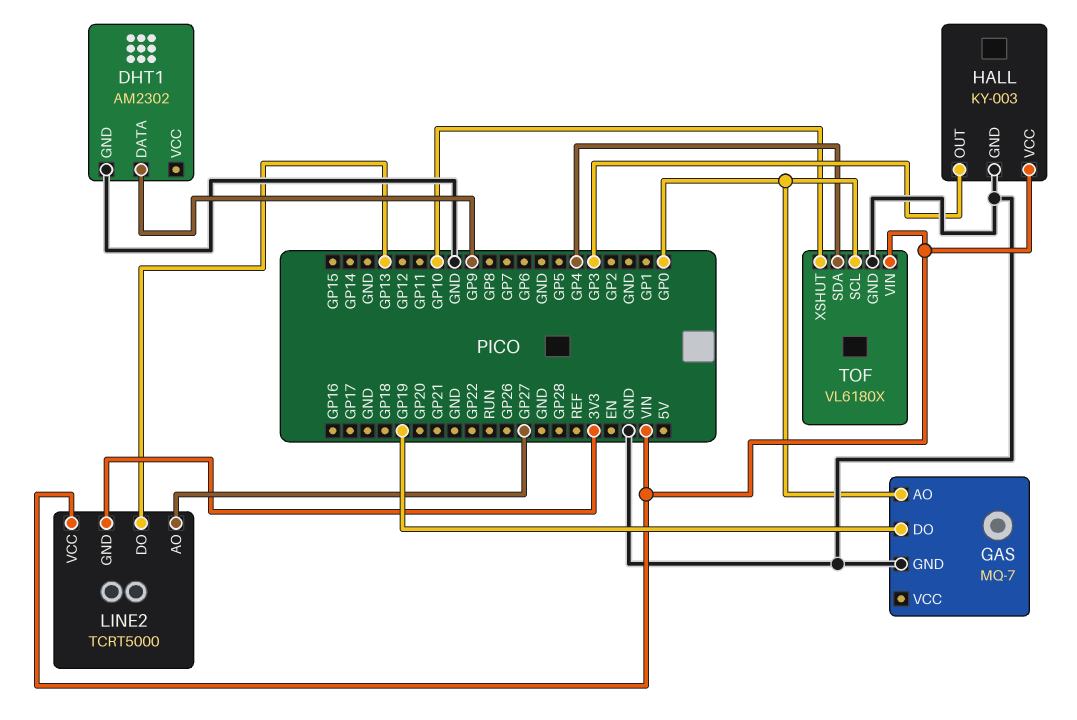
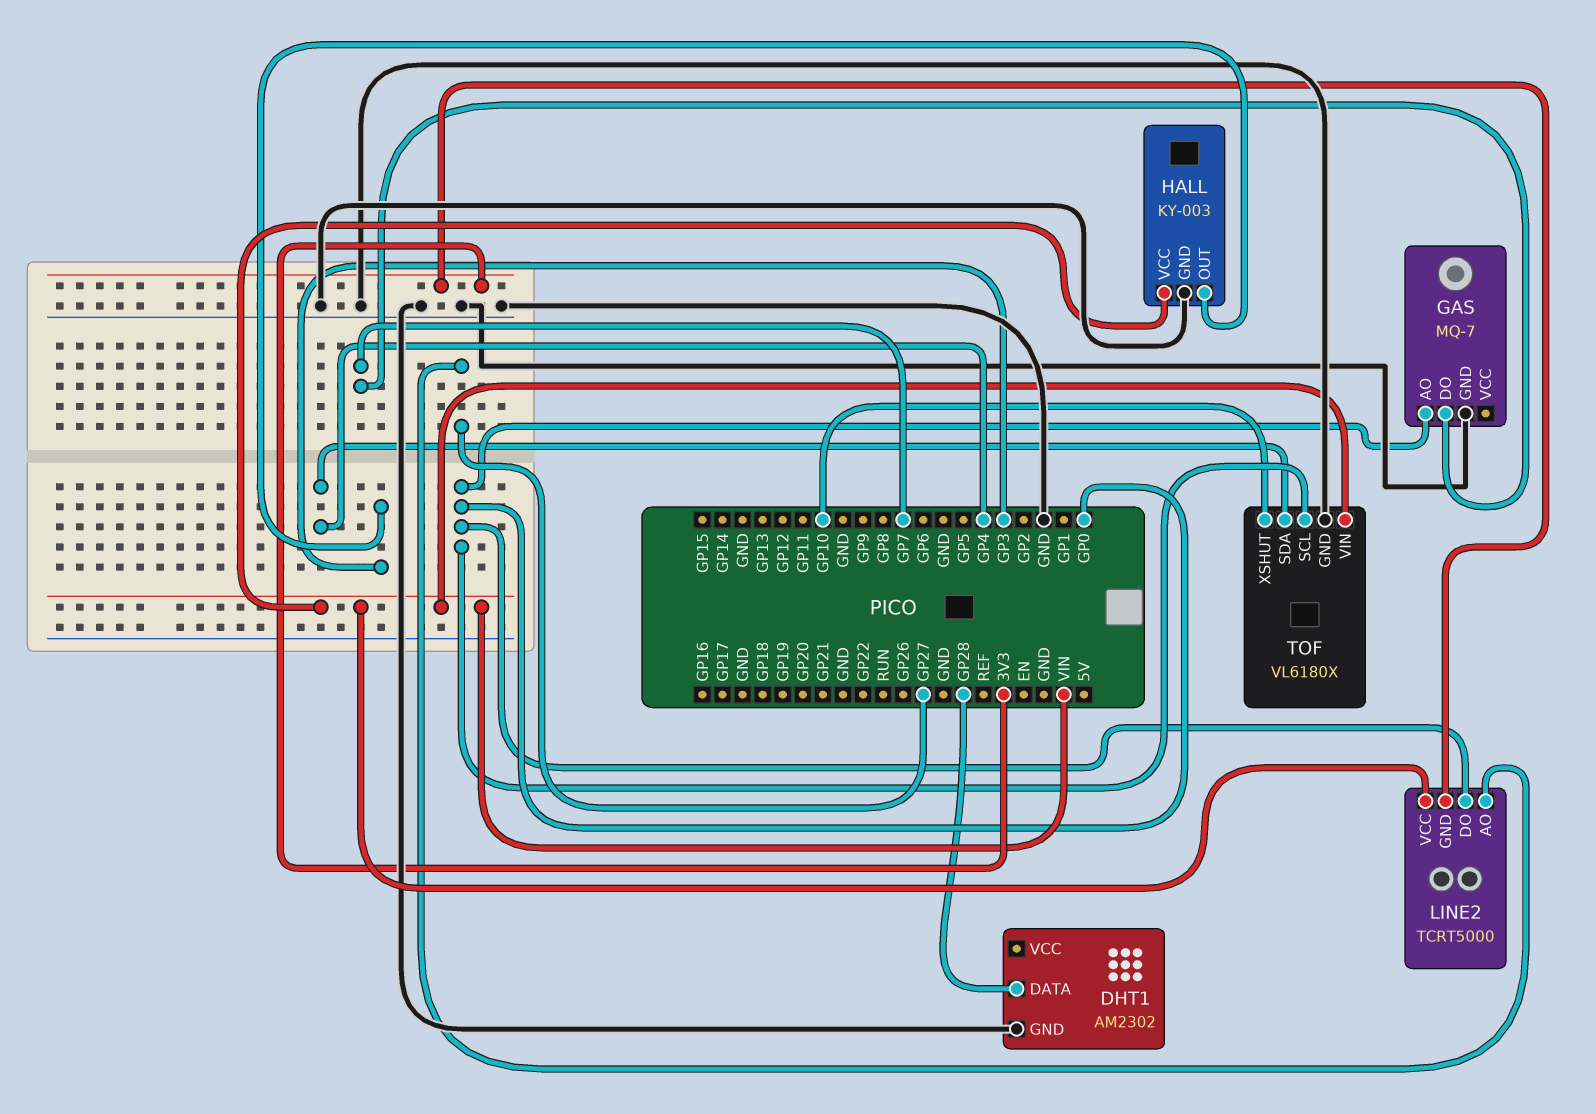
DHT1 pin DATA: GP9 -> GP28
GAS pin DO: GP19 -> GP7
LINE2 pin DO: GP13 -> GP0

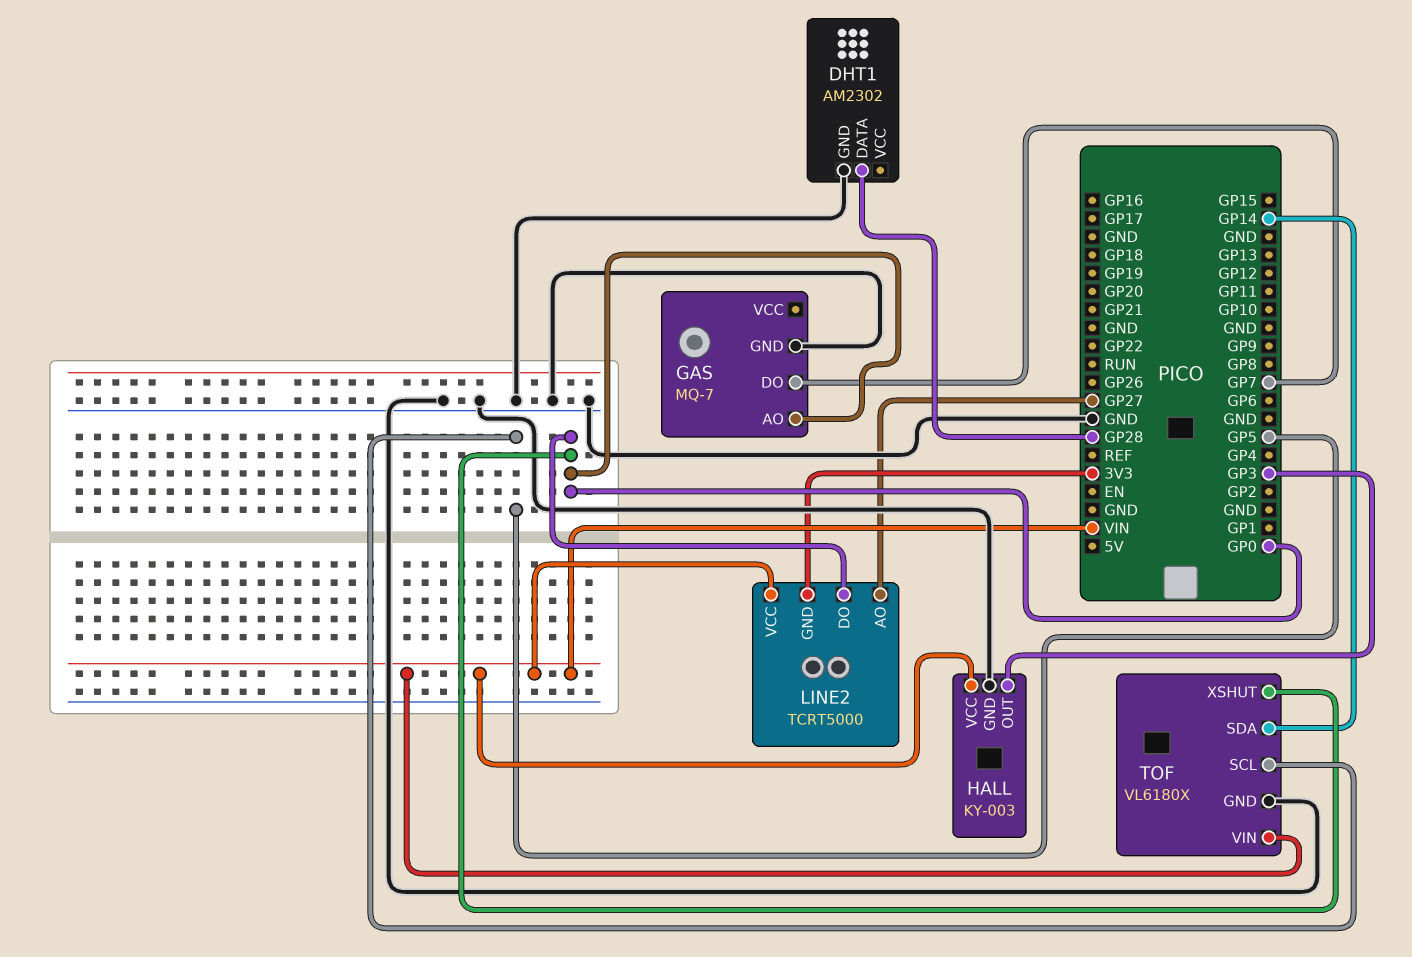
TOF pin SCL: GP0 -> GP5
TOF pin SDA: GP4 -> GP14
TOF pin XSHUT: GP10 -> GP0

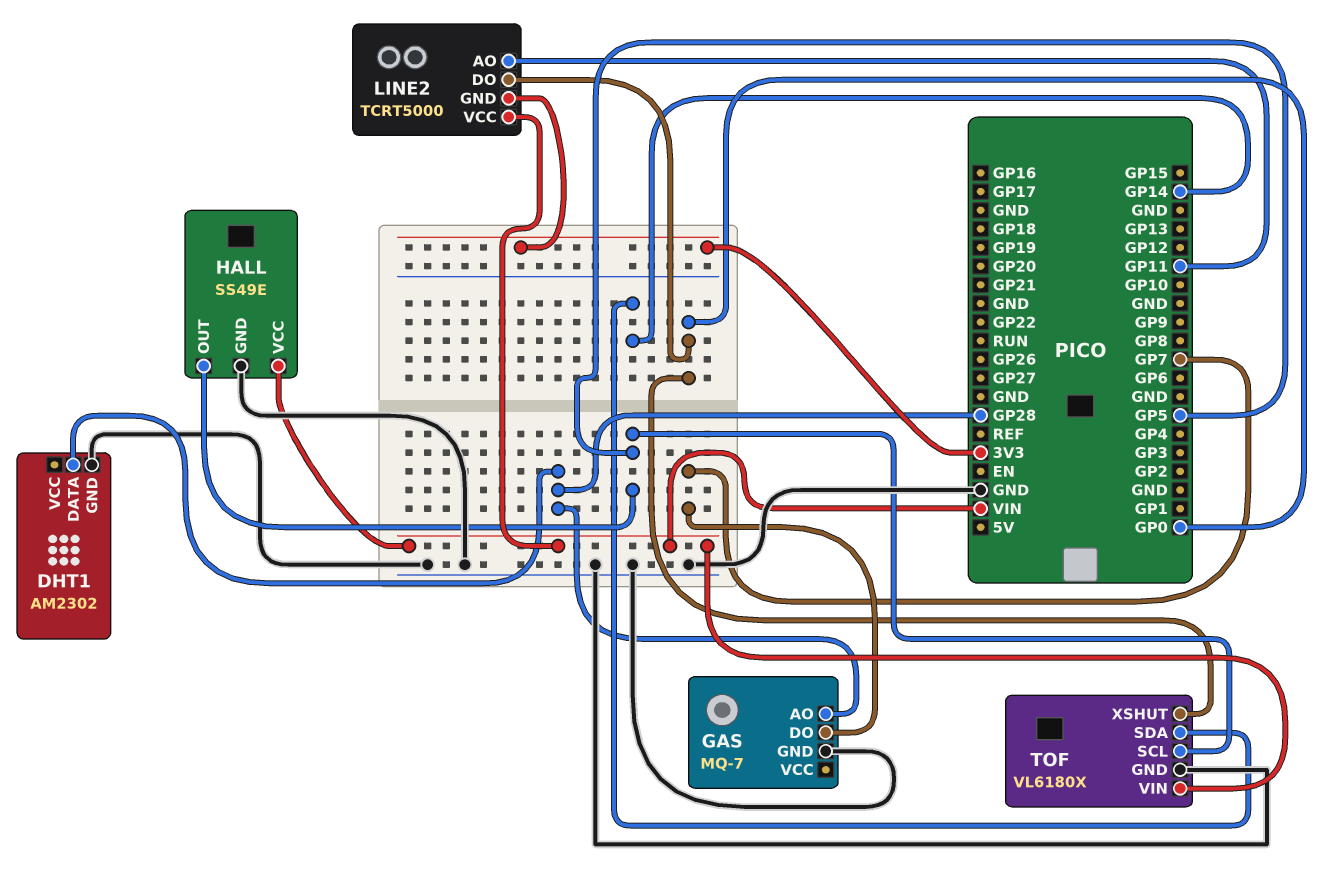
GAS pin AO: GP0 -> GP28
HALL: KY-003 -> SS49E
HALL pin OUT: GP3 -> GP5
LINE2 pin AO: GP27 -> GP11

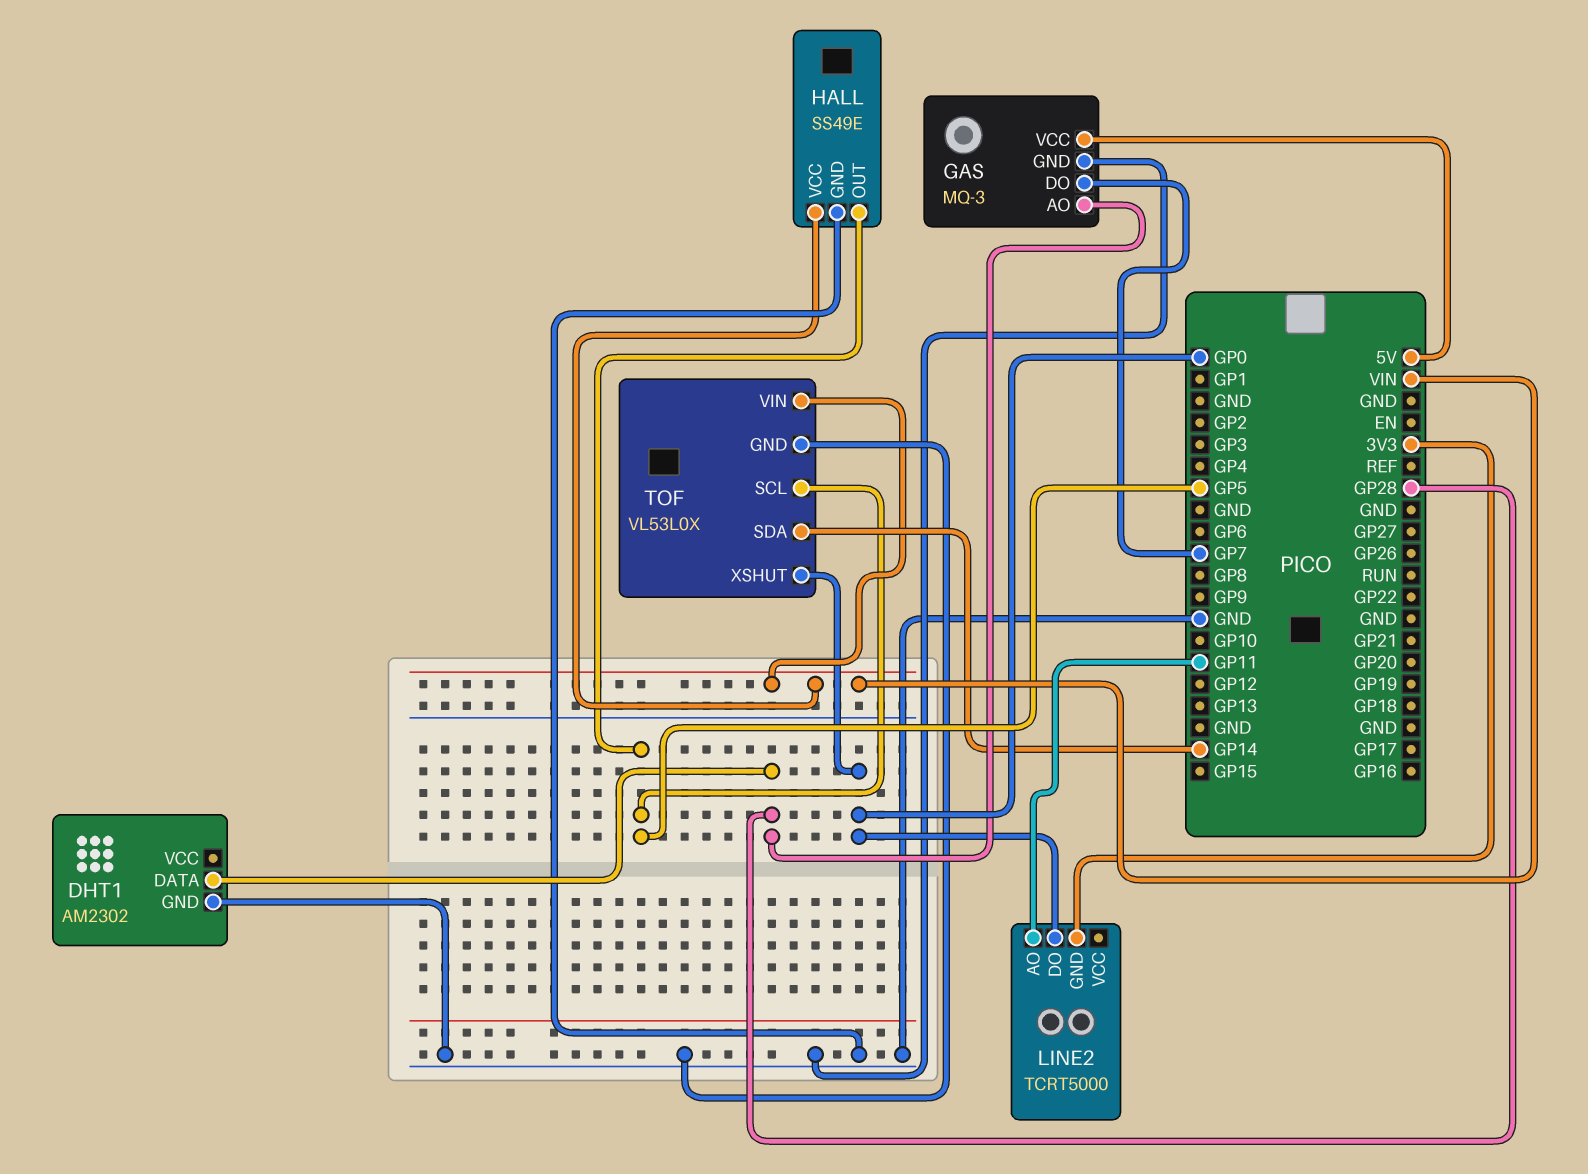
GAS: MQ-7 -> MQ-3
GAS pin VCC: none -> 5V
LINE2 pin VCC: VIN -> none
TOF: VL6180X -> VL53L0X

